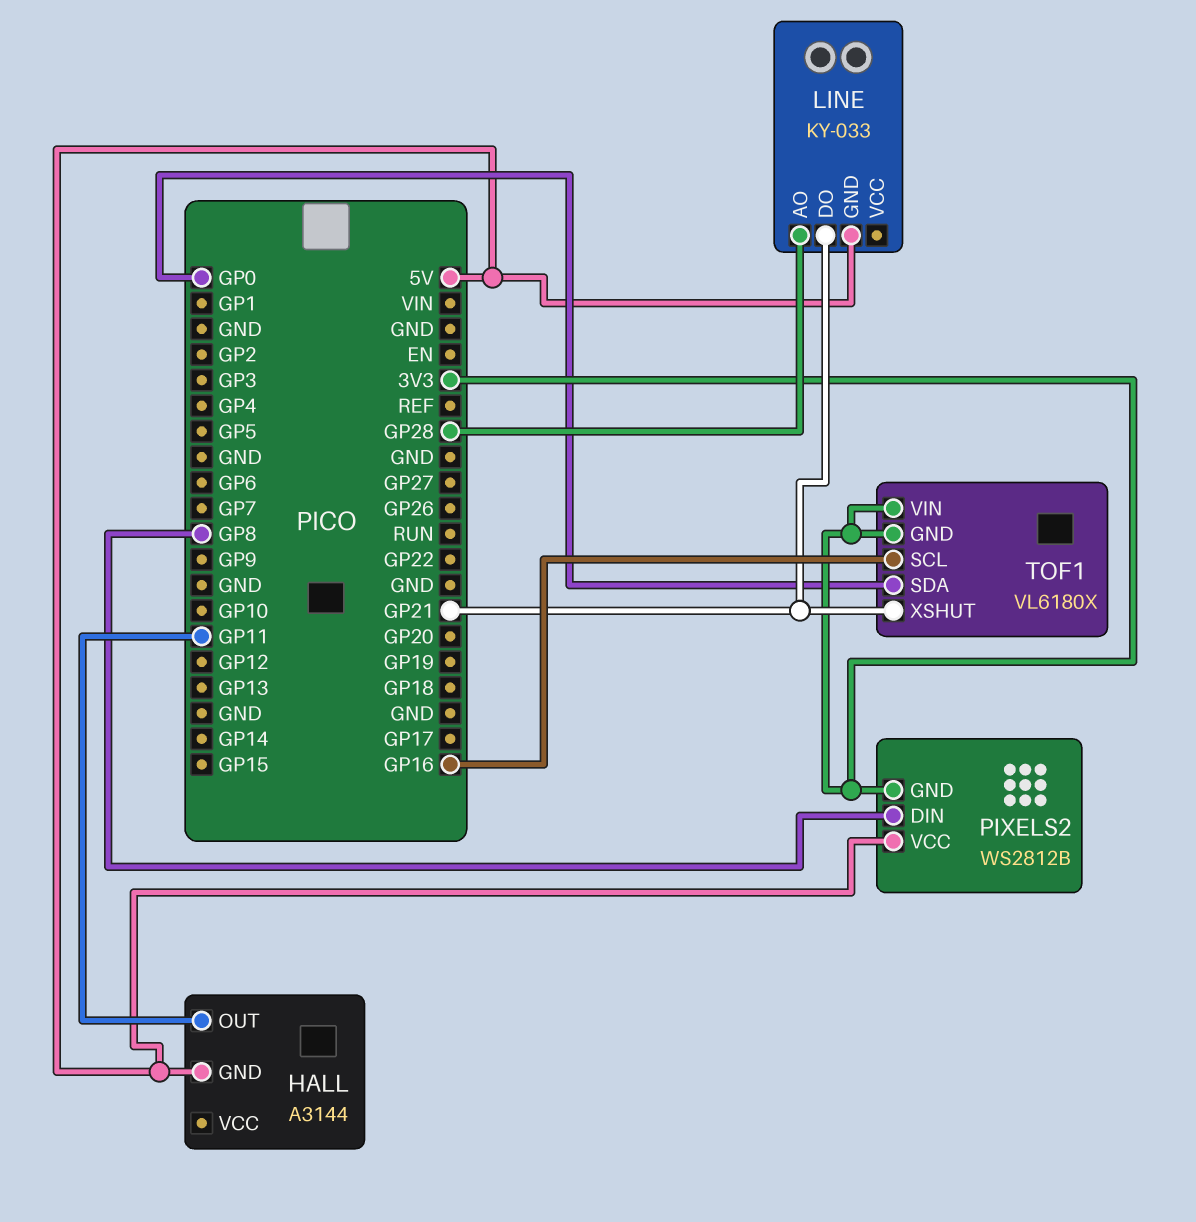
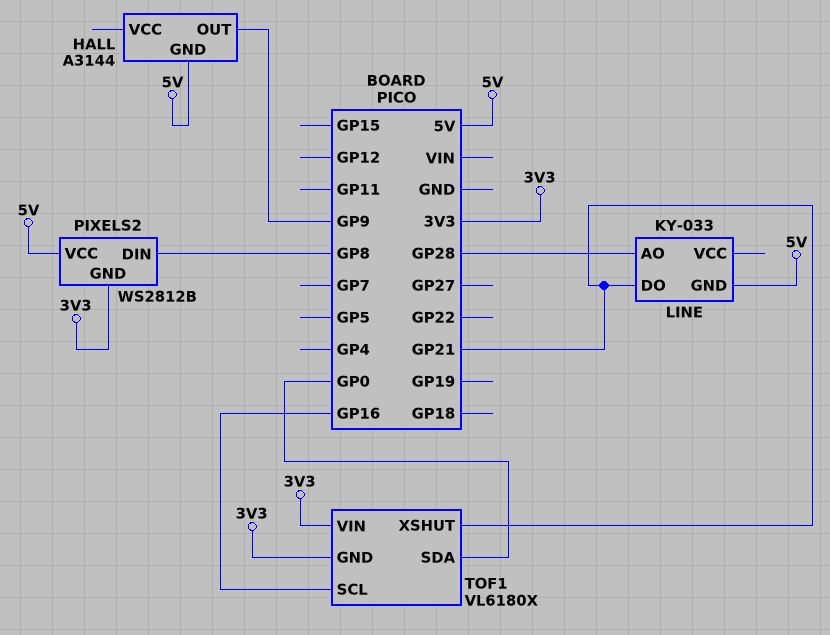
HALL pin OUT: GP11 -> GP9

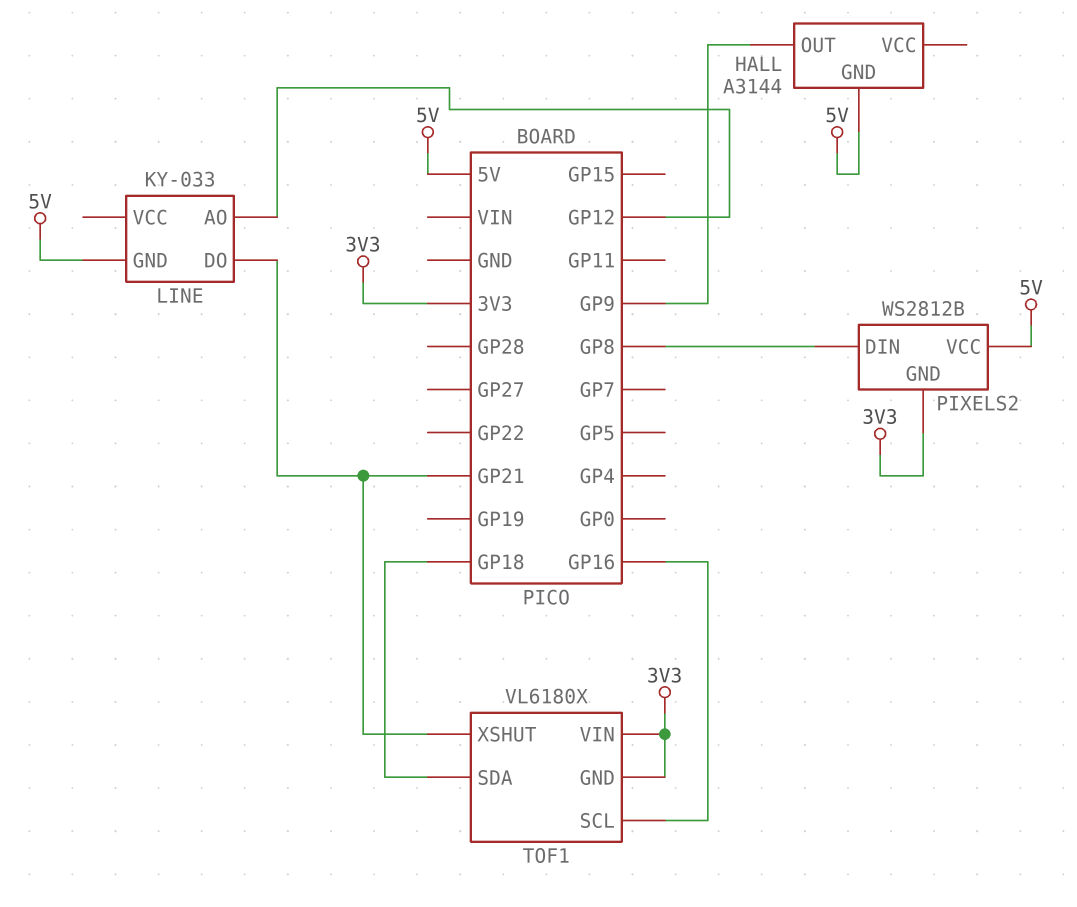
LINE pin AO: GP28 -> GP12
TOF1 pin SDA: GP0 -> GP18

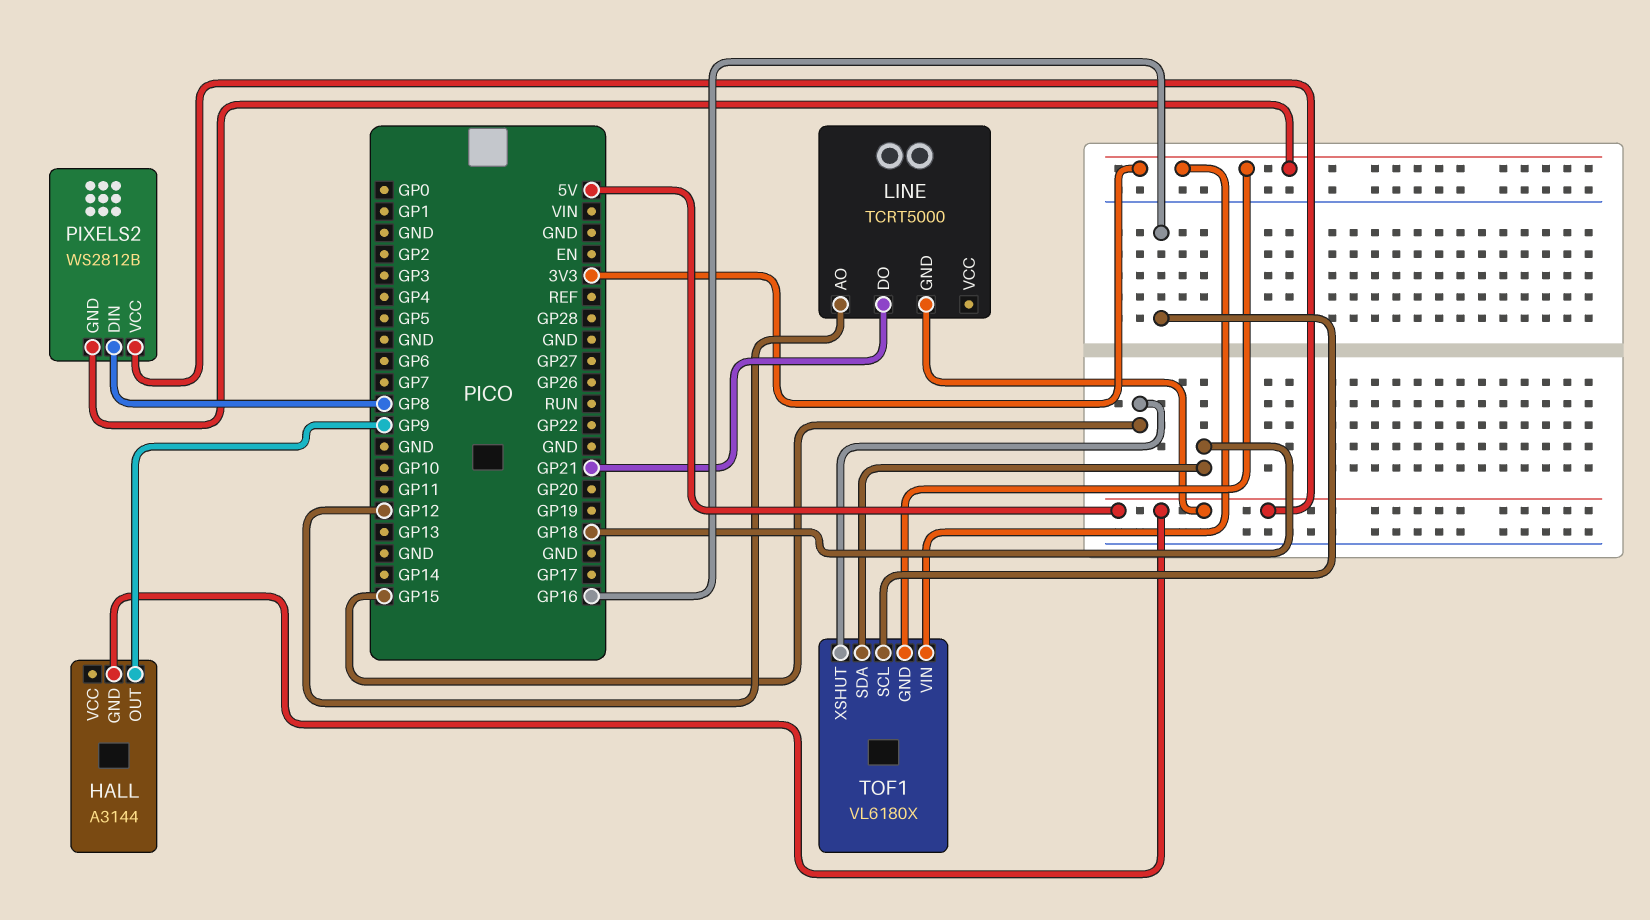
LINE: KY-033 -> TCRT5000
TOF1 pin XSHUT: GP21 -> GP15

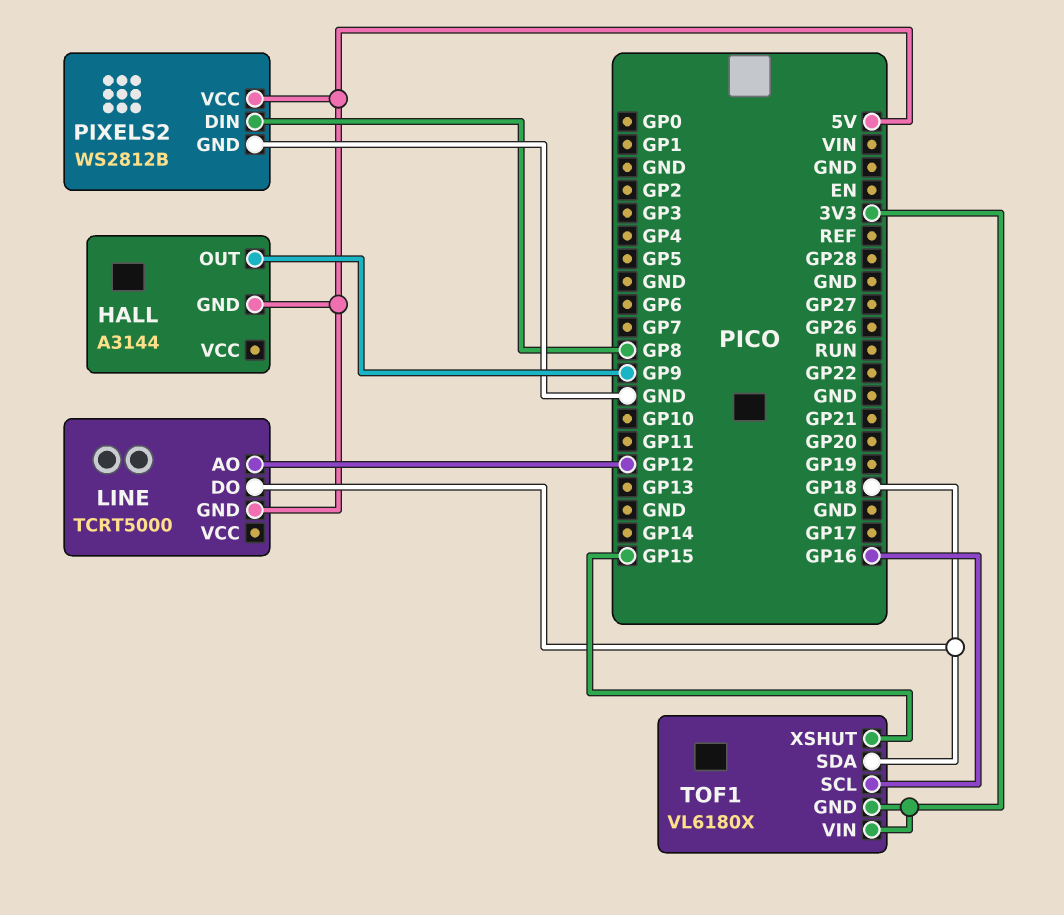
LINE pin DO: GP21 -> GP18
PIXELS2 pin GND: 3V3 -> GND

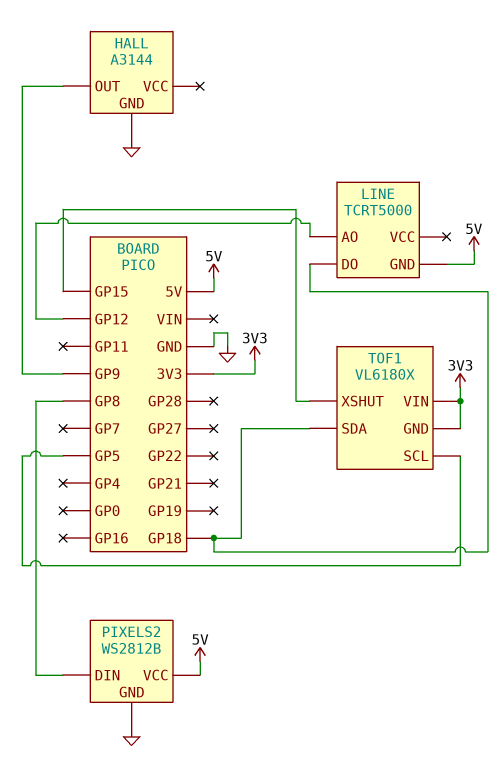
HALL pin GND: 5V -> GND
TOF1 pin SCL: GP16 -> GP5

